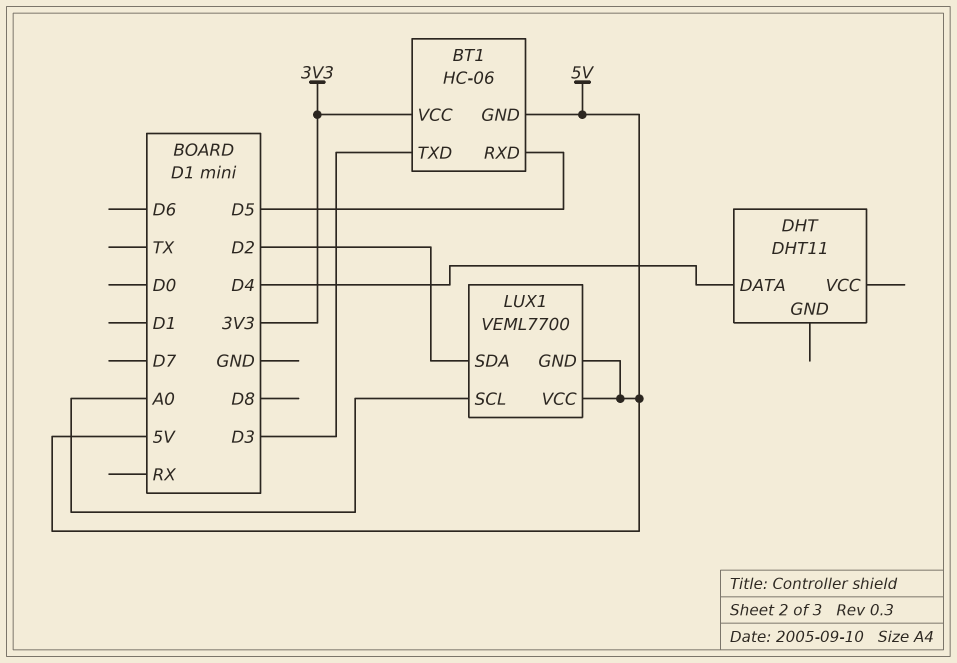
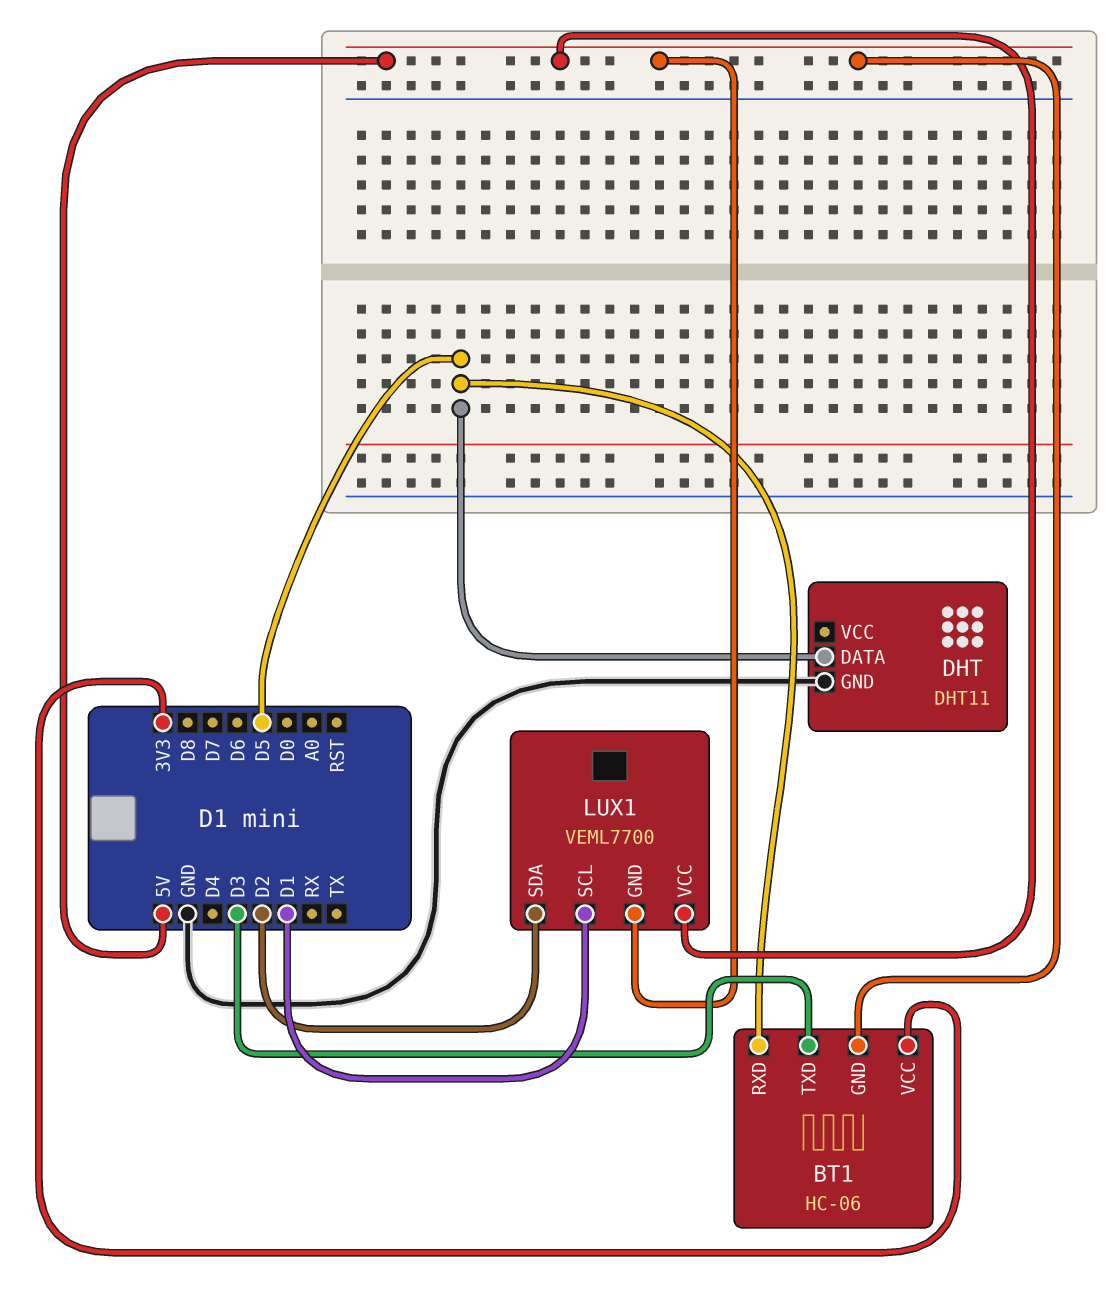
DHT pin DATA: D4 -> D5
DHT pin GND: none -> GND
LUX1 pin SCL: A0 -> D1

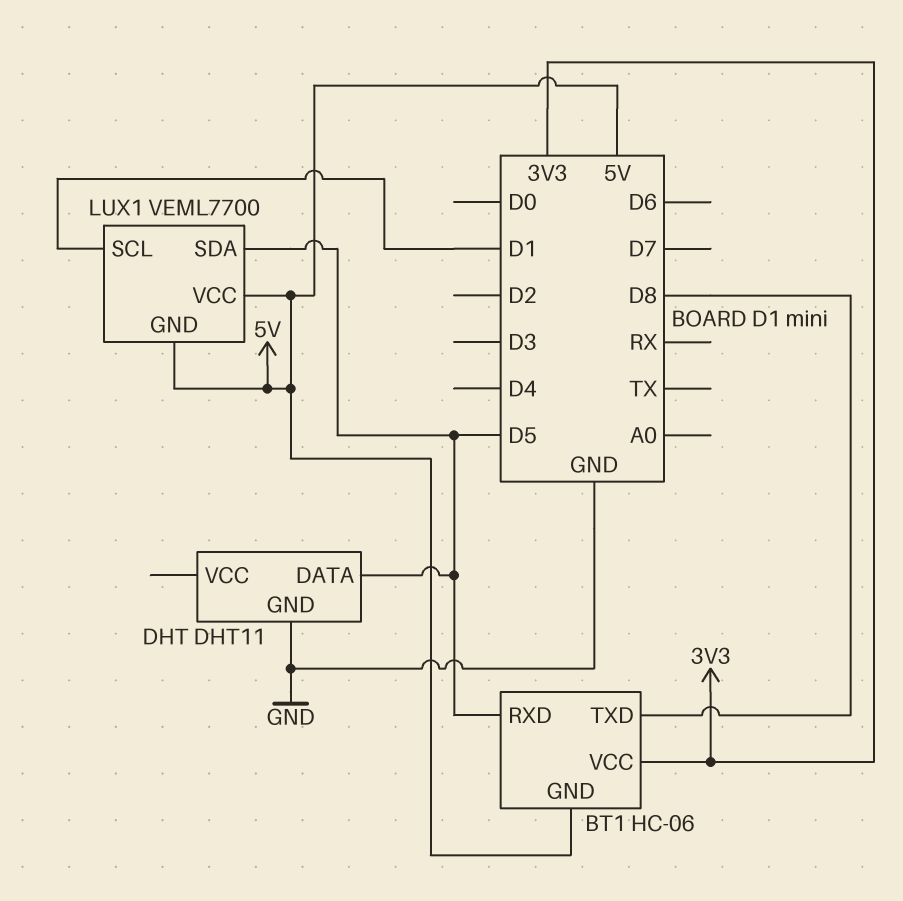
BT1 pin TXD: D3 -> D8
LUX1 pin SDA: D2 -> D5

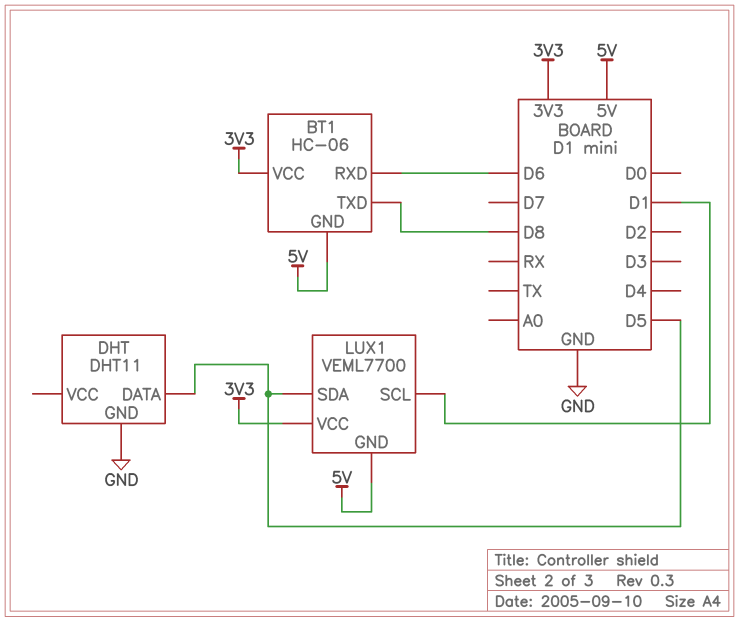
BT1 pin RXD: D5 -> D6
LUX1 pin VCC: 5V -> 3V3

